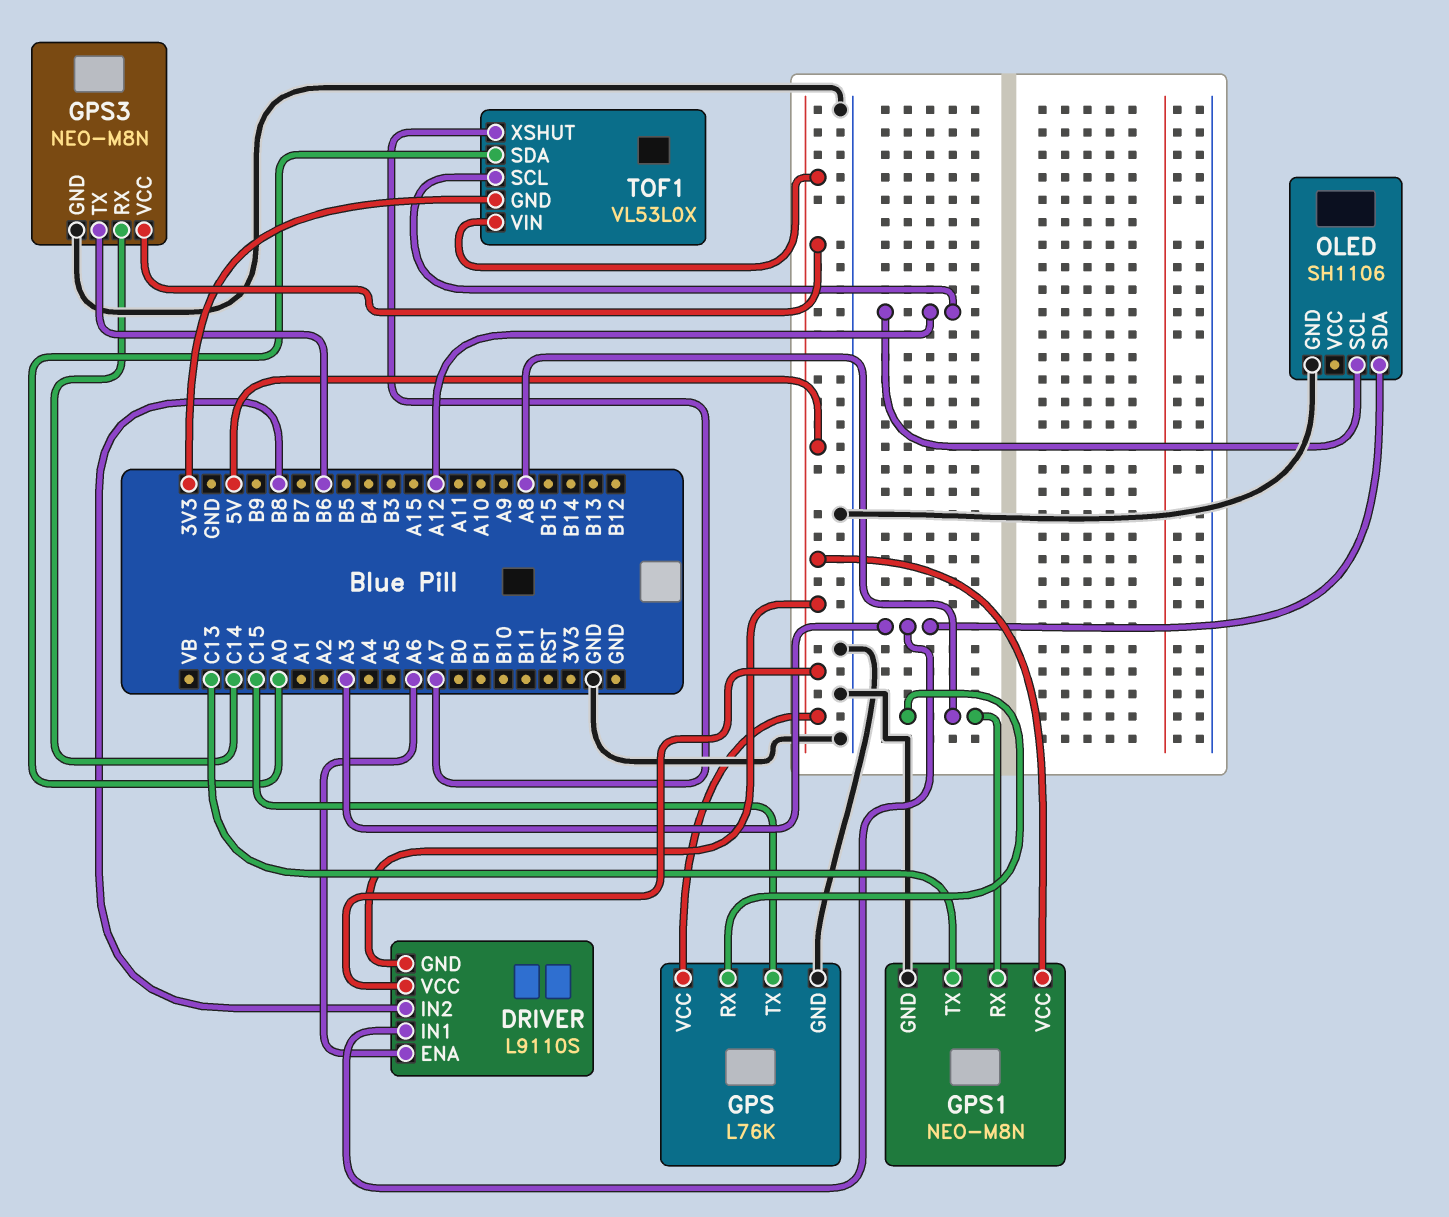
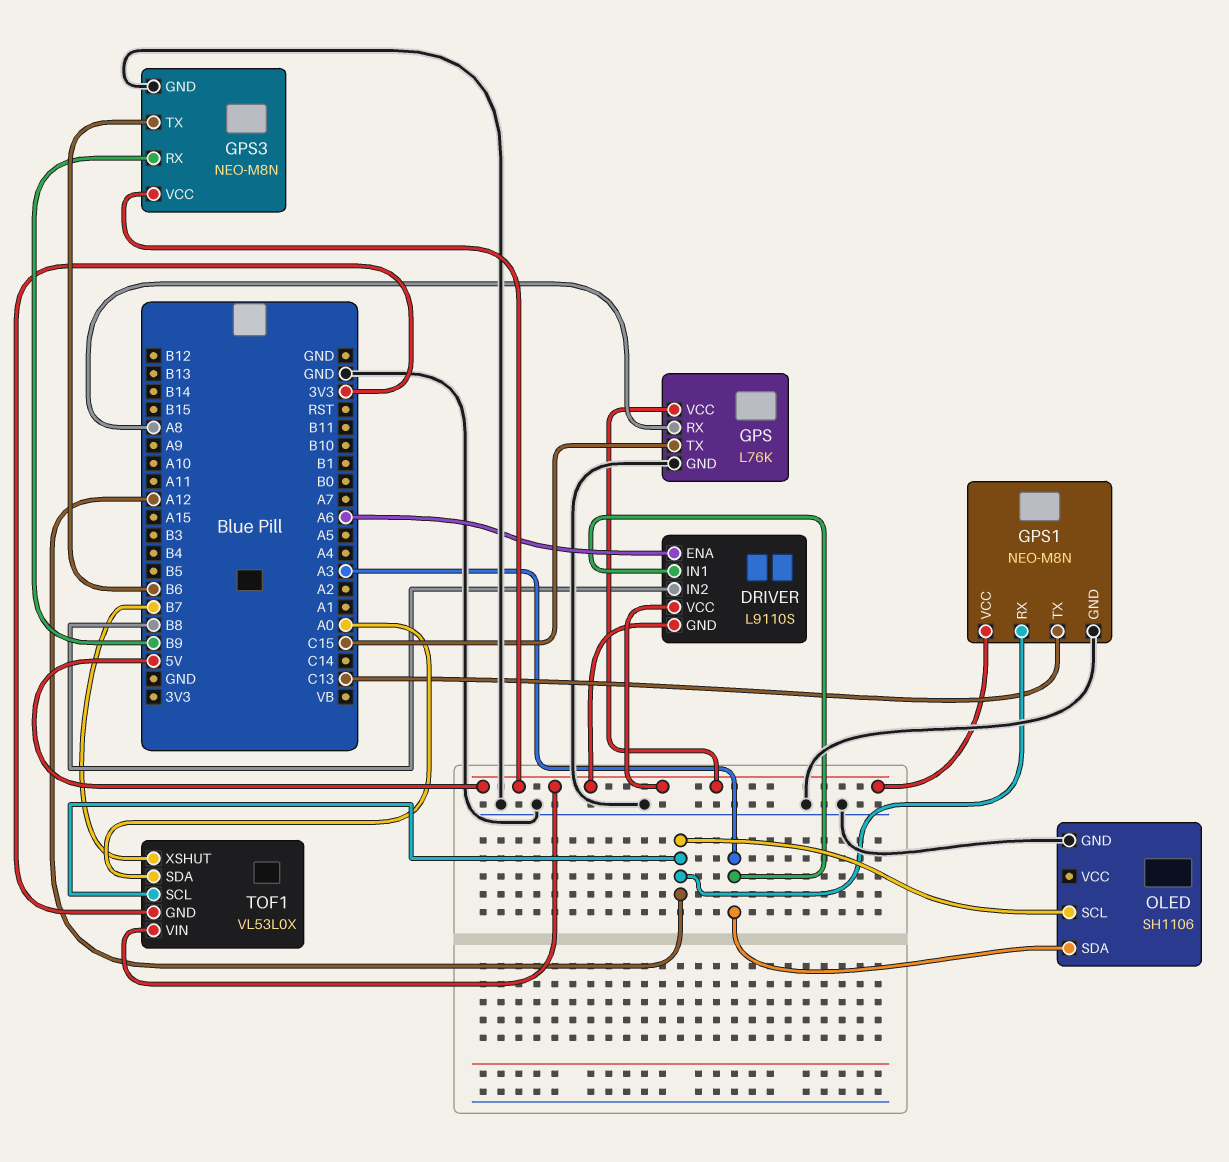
GPS1 pin RX: A8 -> A12
GPS3 pin RX: C14 -> B9
TOF1 pin XSHUT: A7 -> B7

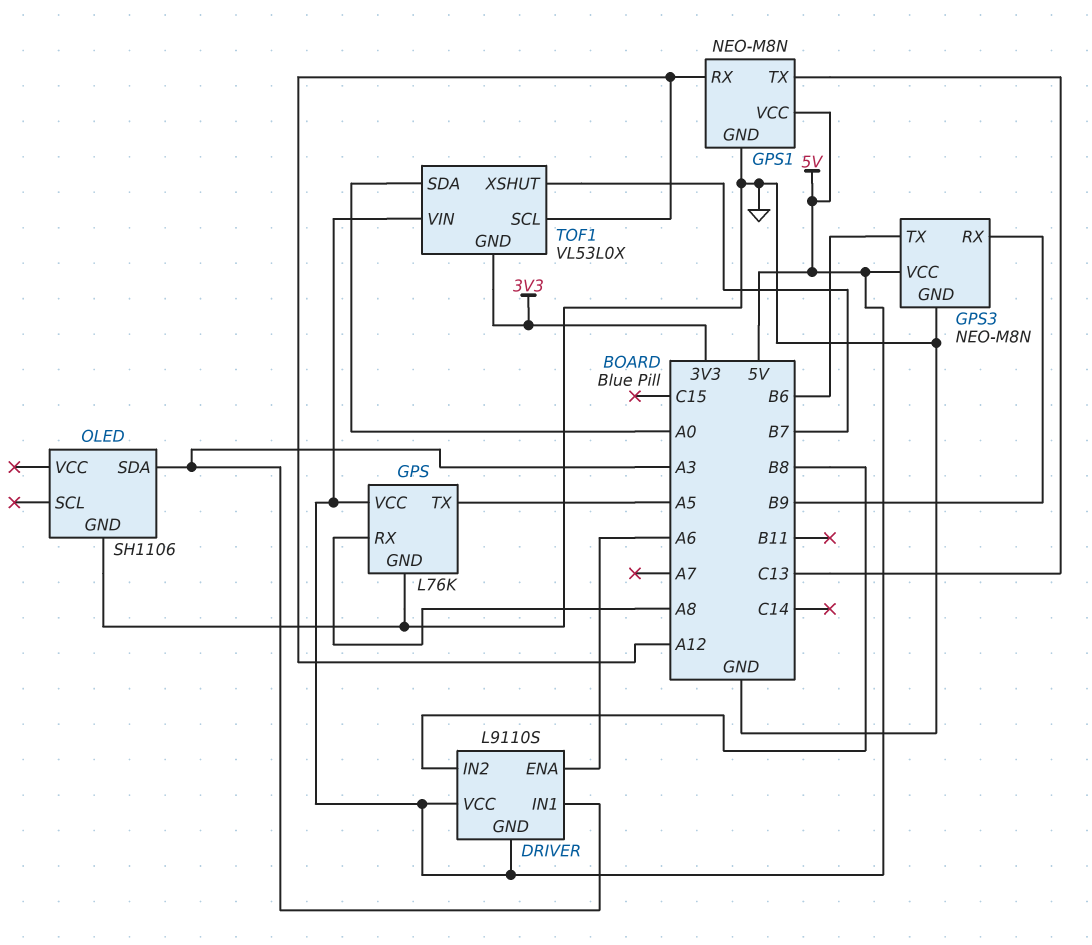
GPS pin TX: C15 -> A5
OLED pin SCL: A12 -> none

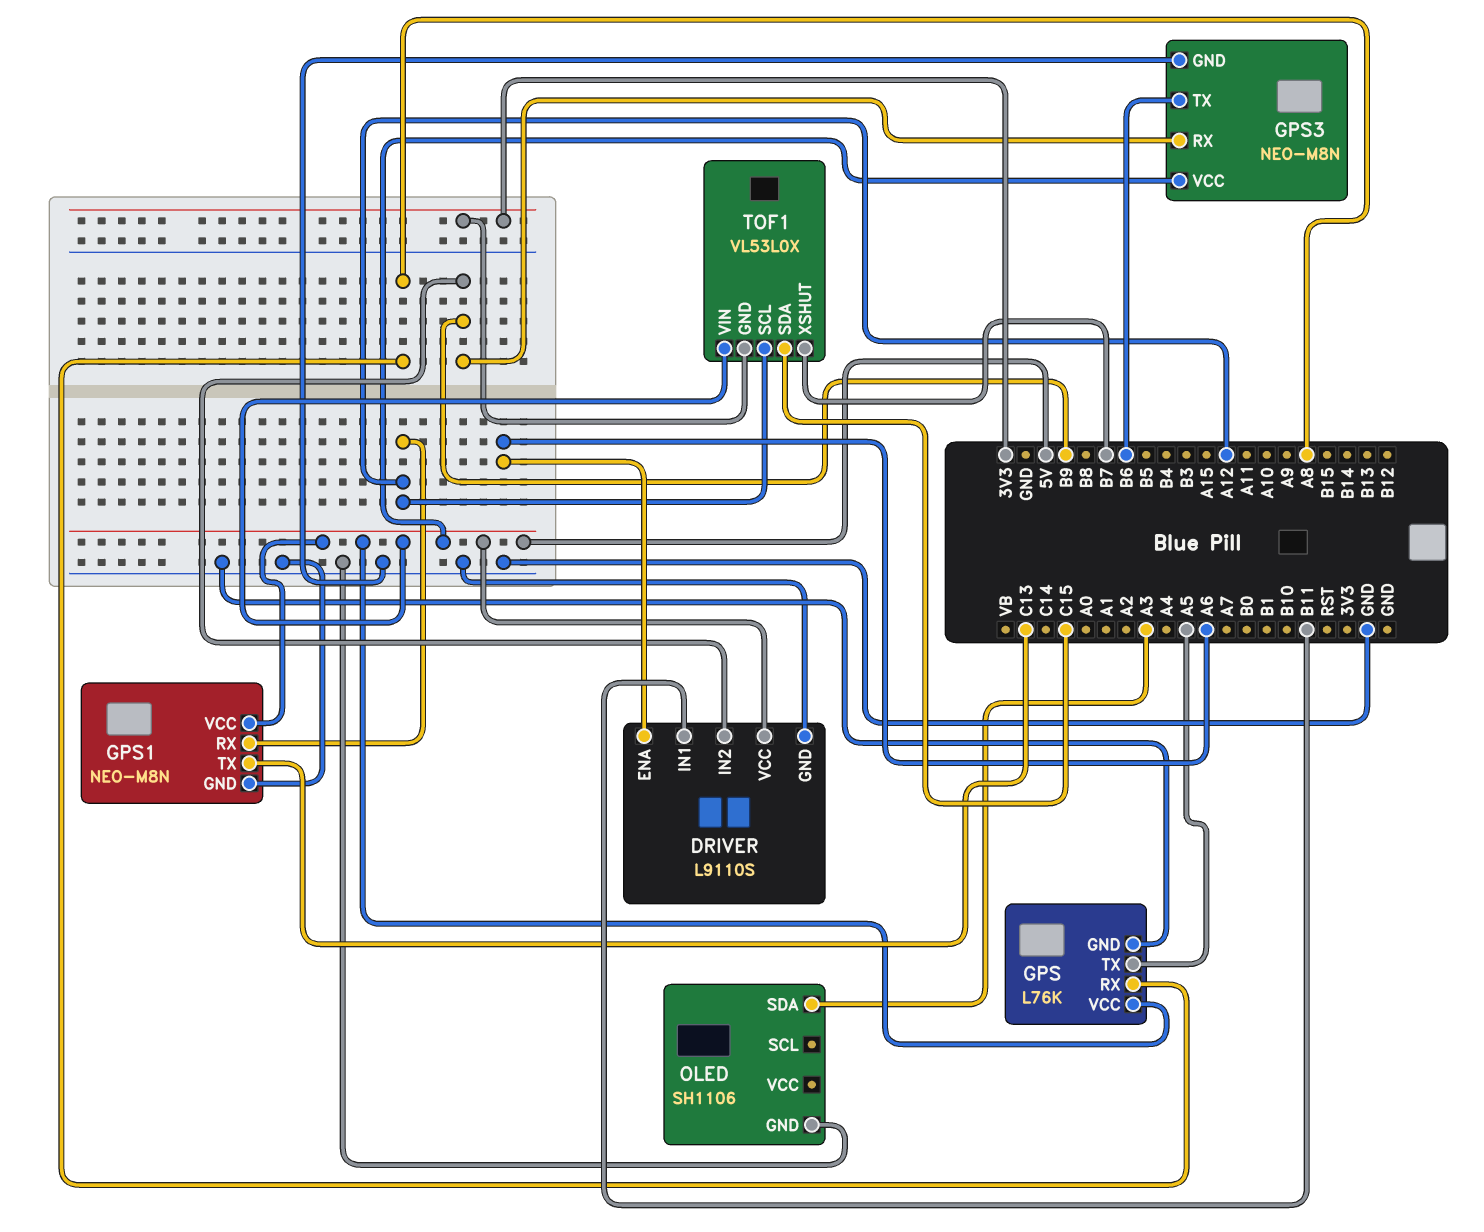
DRIVER pin GND: 5V -> GND
DRIVER pin IN1: A3 -> B11
DRIVER pin IN2: B8 -> B9
TOF1 pin SDA: A0 -> C15

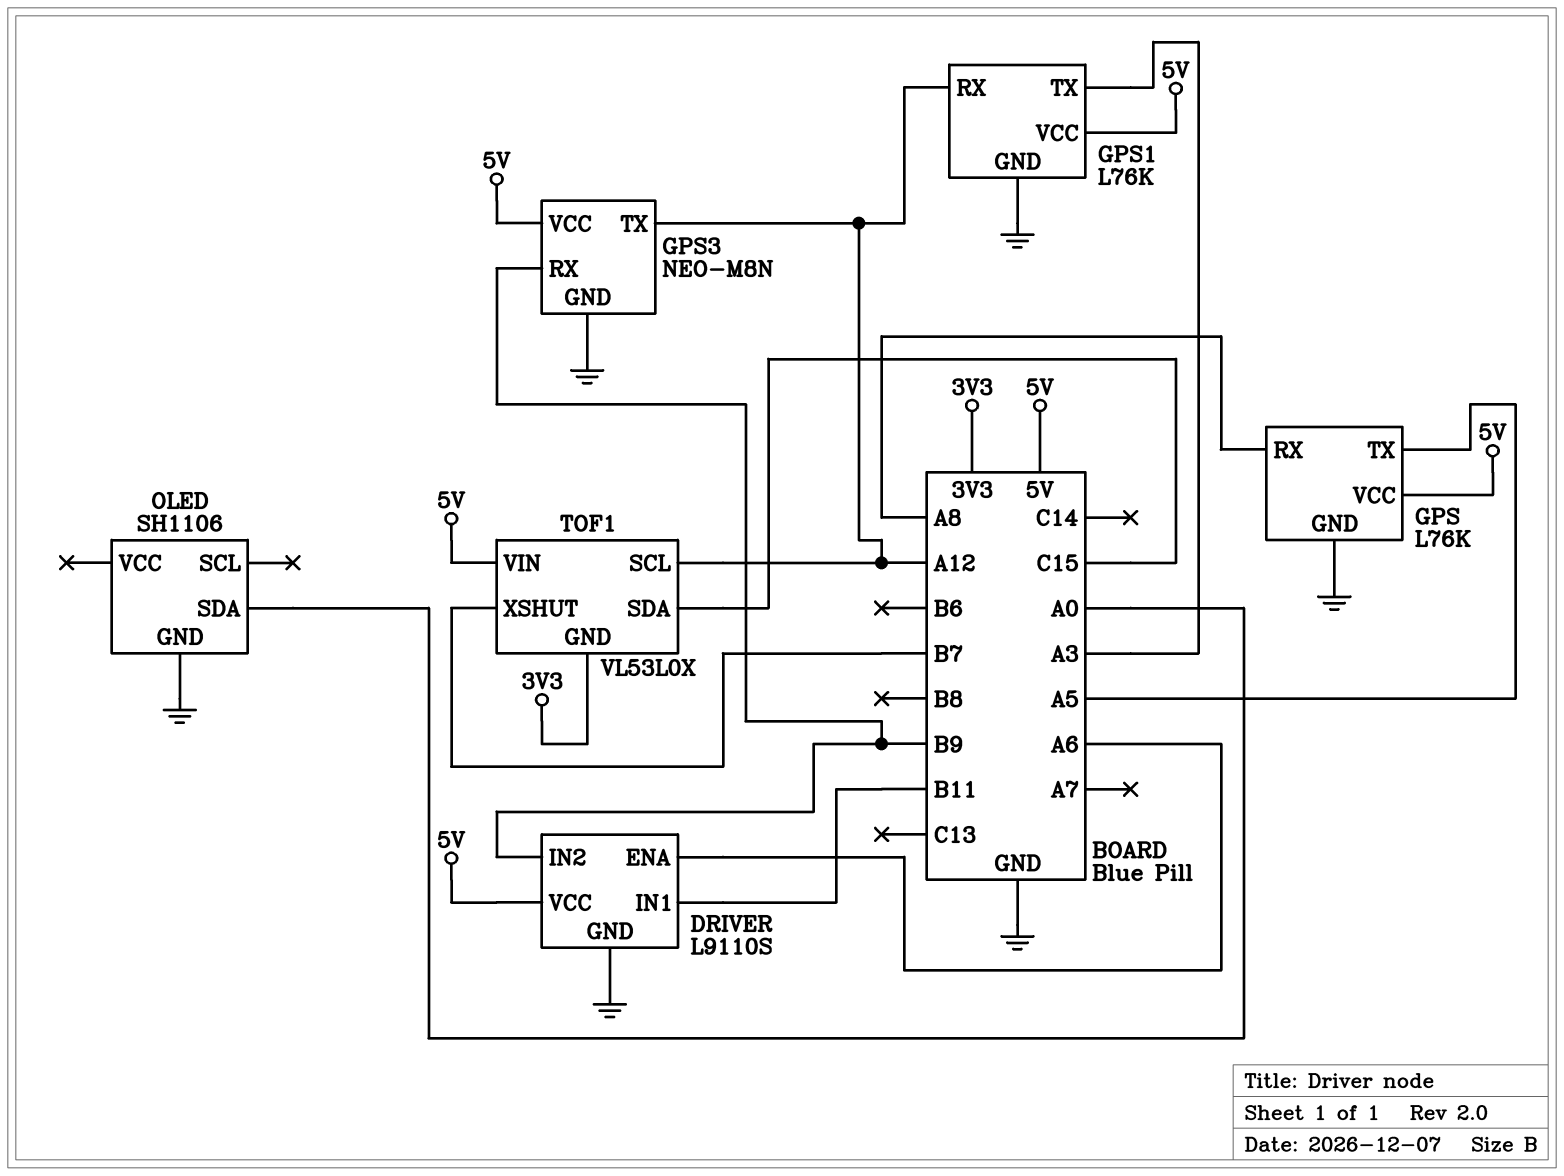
GPS1: NEO-M8N -> L76K
GPS1 pin TX: C13 -> A3
GPS3 pin TX: B6 -> A12
OLED pin SDA: A3 -> A0

